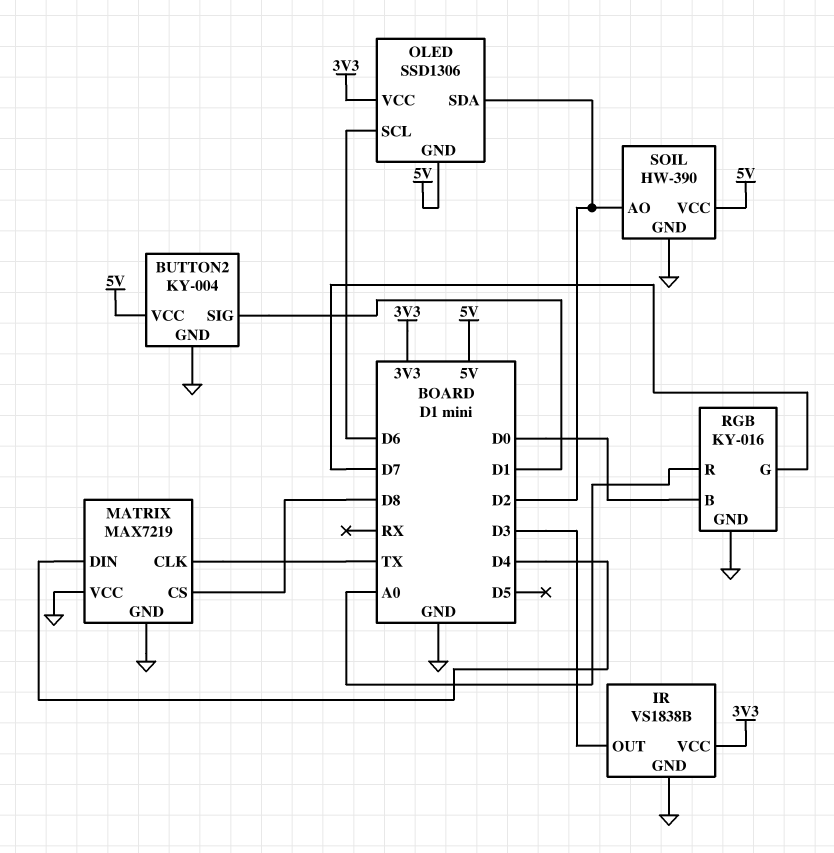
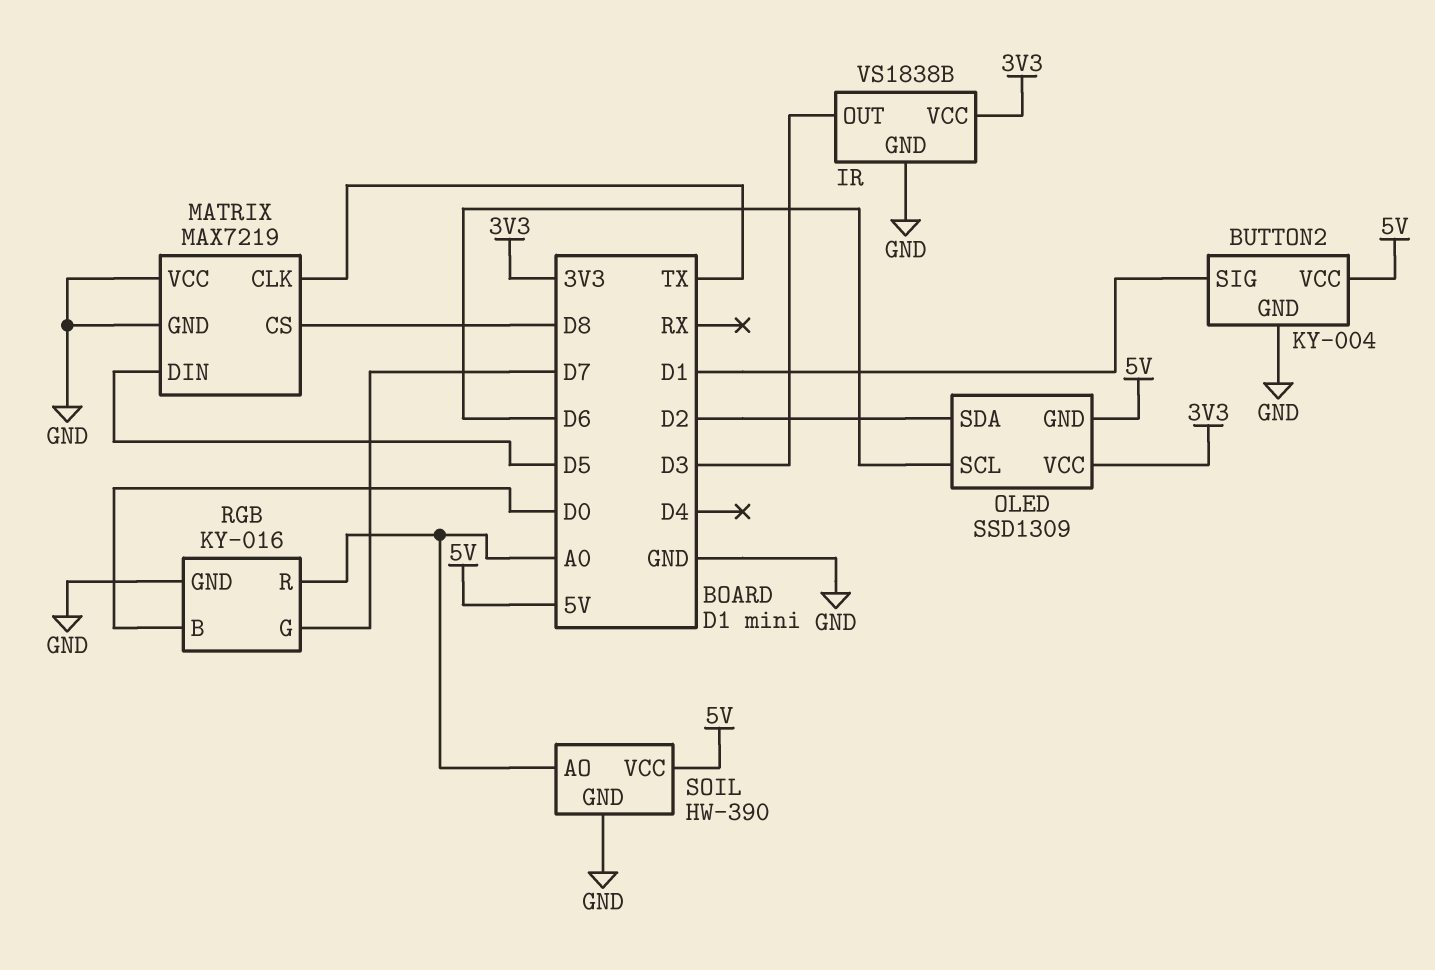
MATRIX pin DIN: D4 -> D5
OLED: SSD1306 -> SSD1309
SOIL pin AO: D2 -> A0

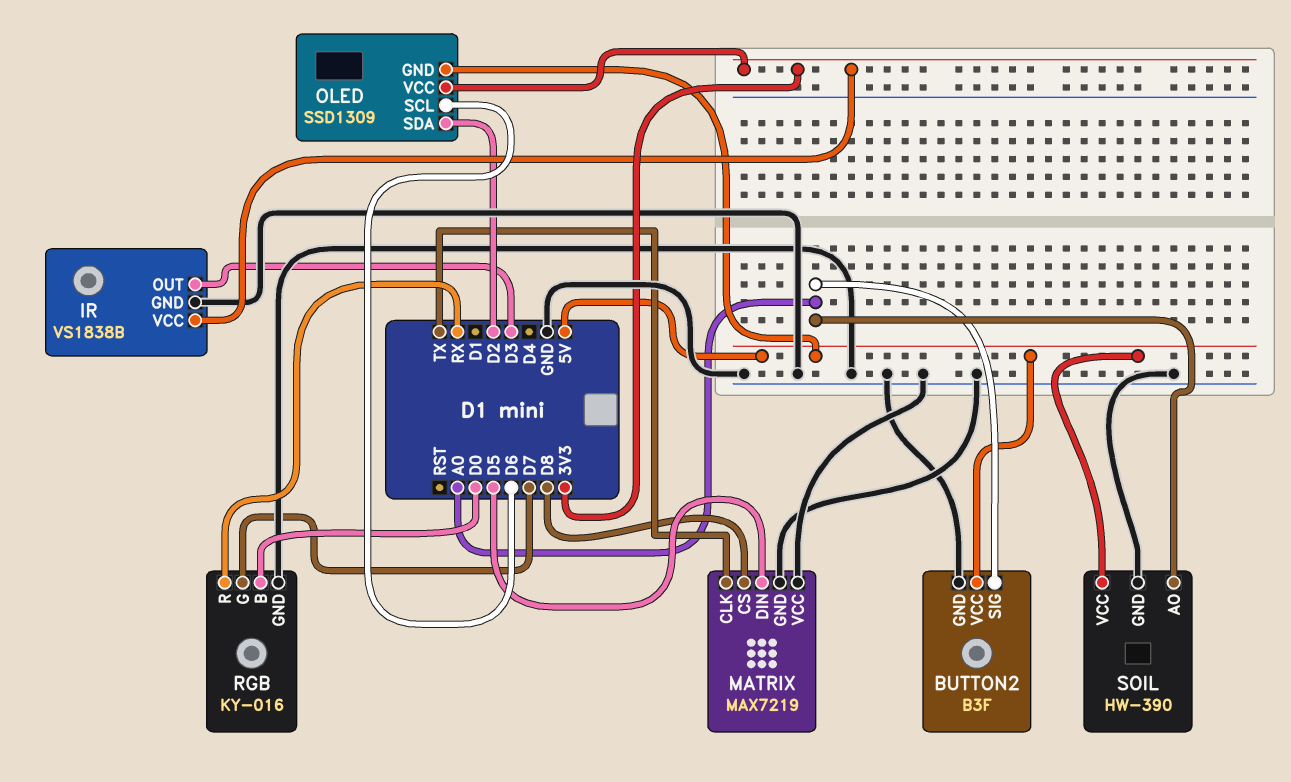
BUTTON2: KY-004 -> B3F
BUTTON2 pin SIG: D1 -> A0
RGB pin R: A0 -> RX

